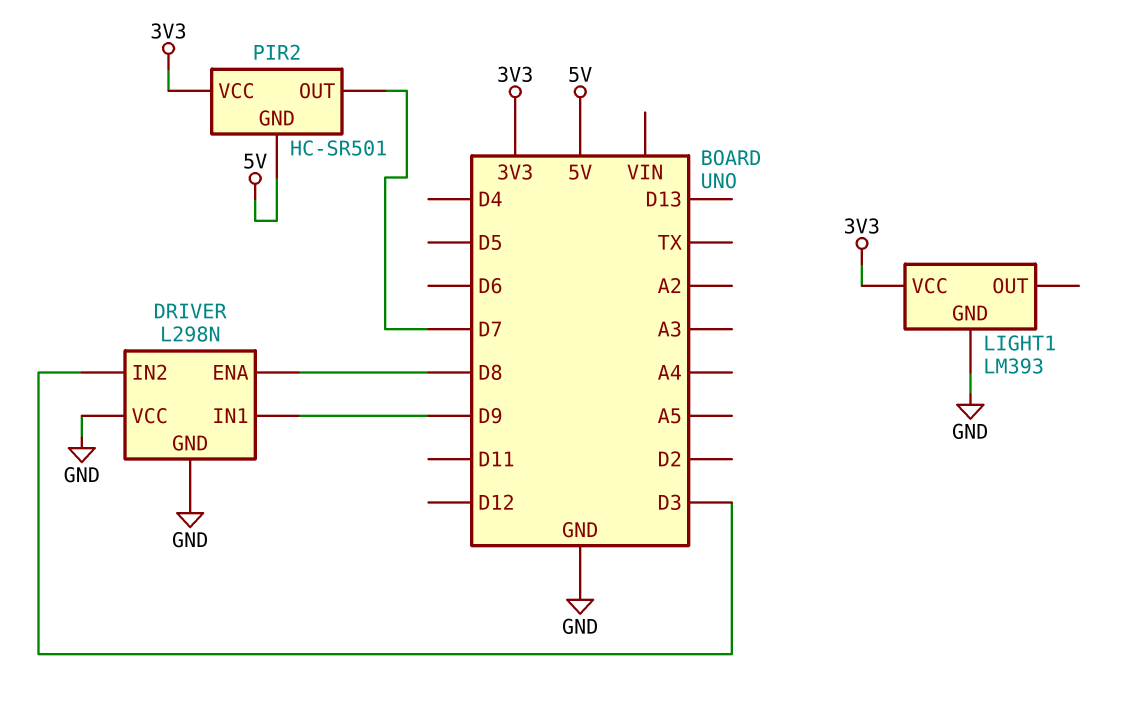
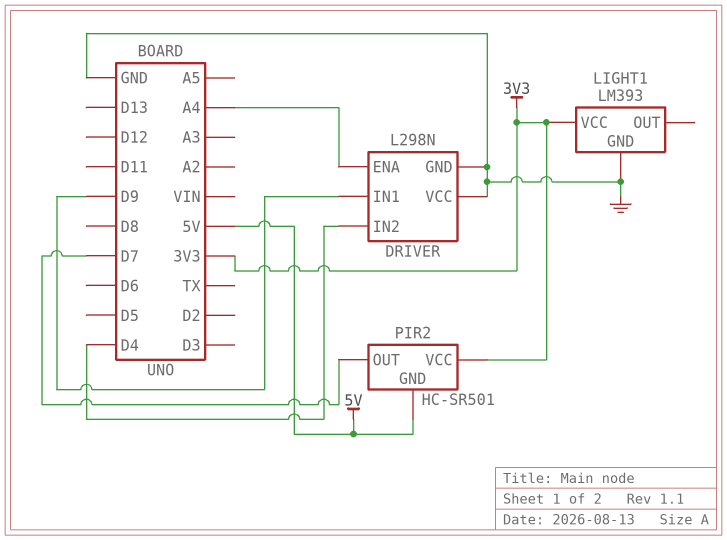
DRIVER pin ENA: D8 -> A4
DRIVER pin IN2: D3 -> D4

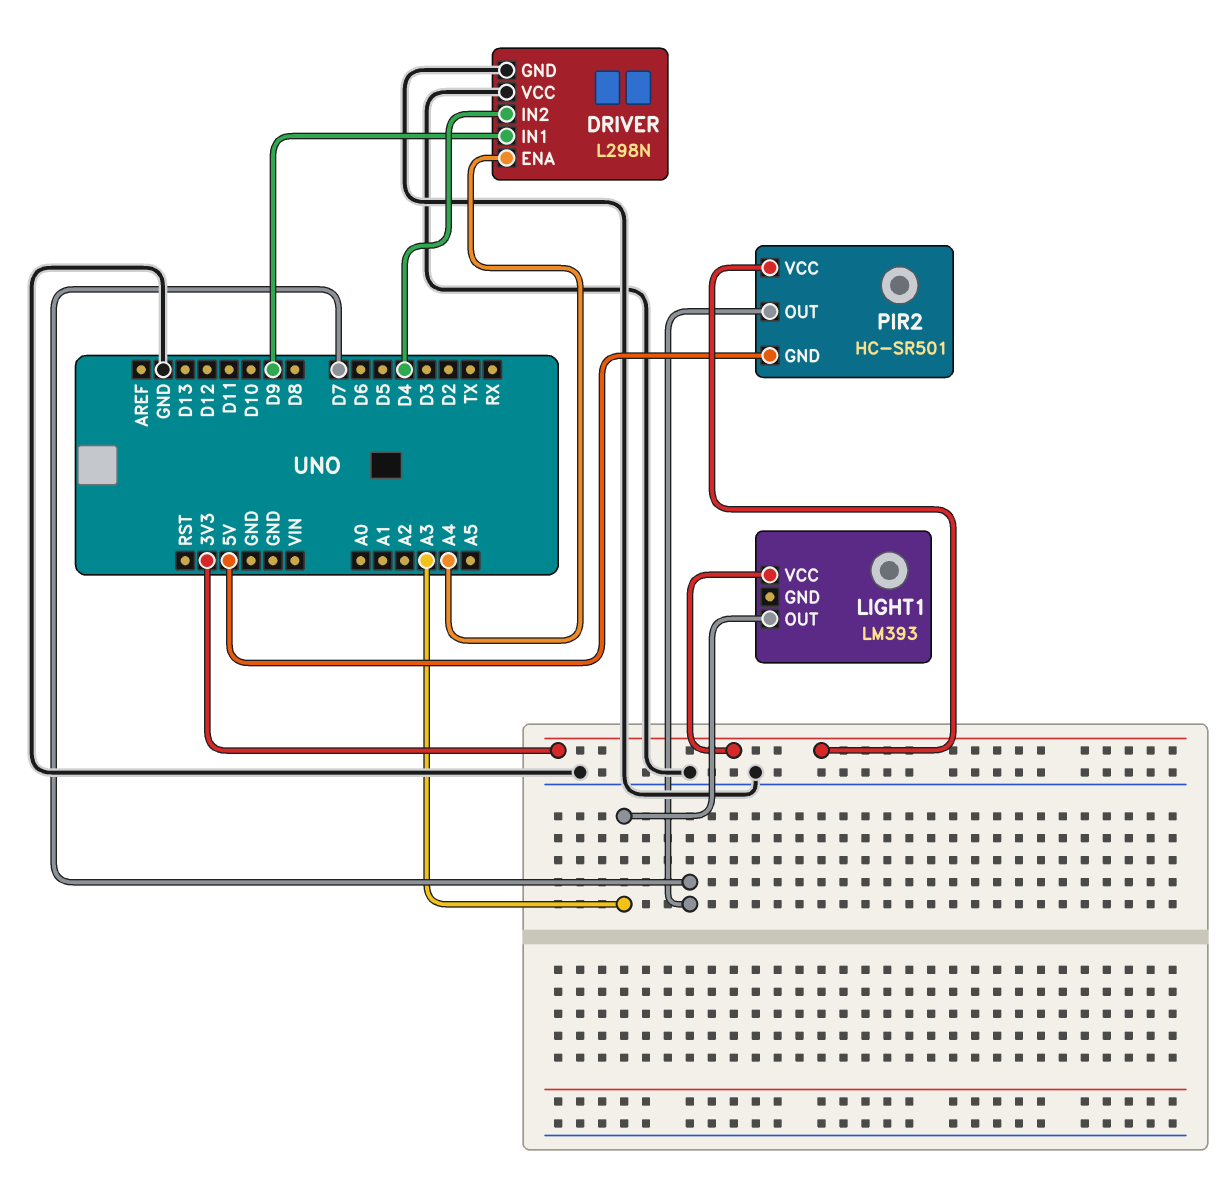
LIGHT1 pin GND: GND -> none
LIGHT1 pin OUT: none -> A3

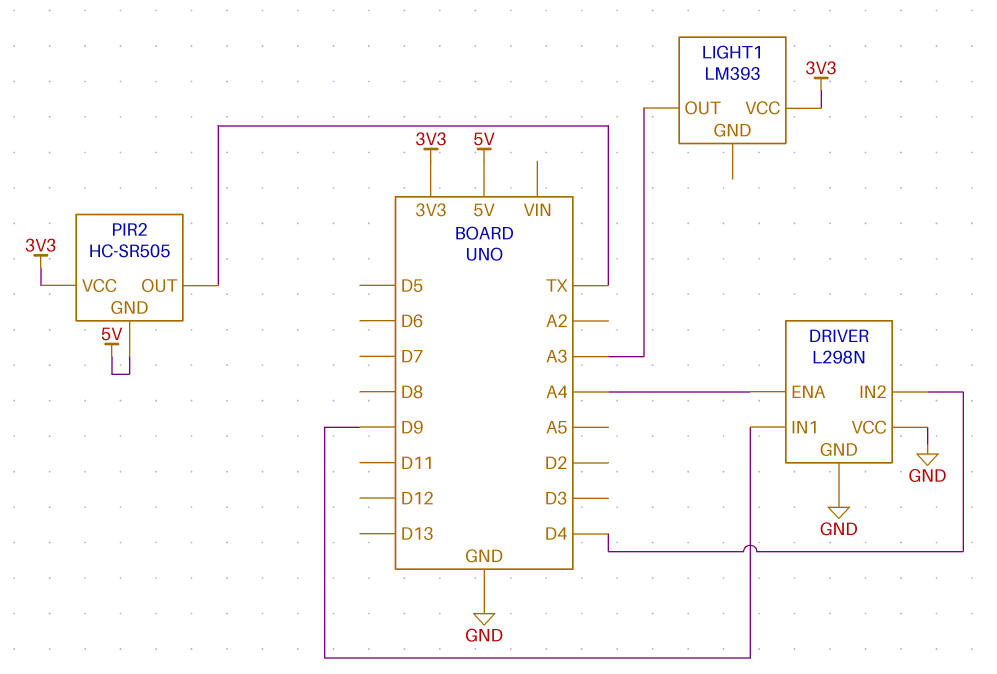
PIR2: HC-SR501 -> HC-SR505
PIR2 pin OUT: D7 -> TX

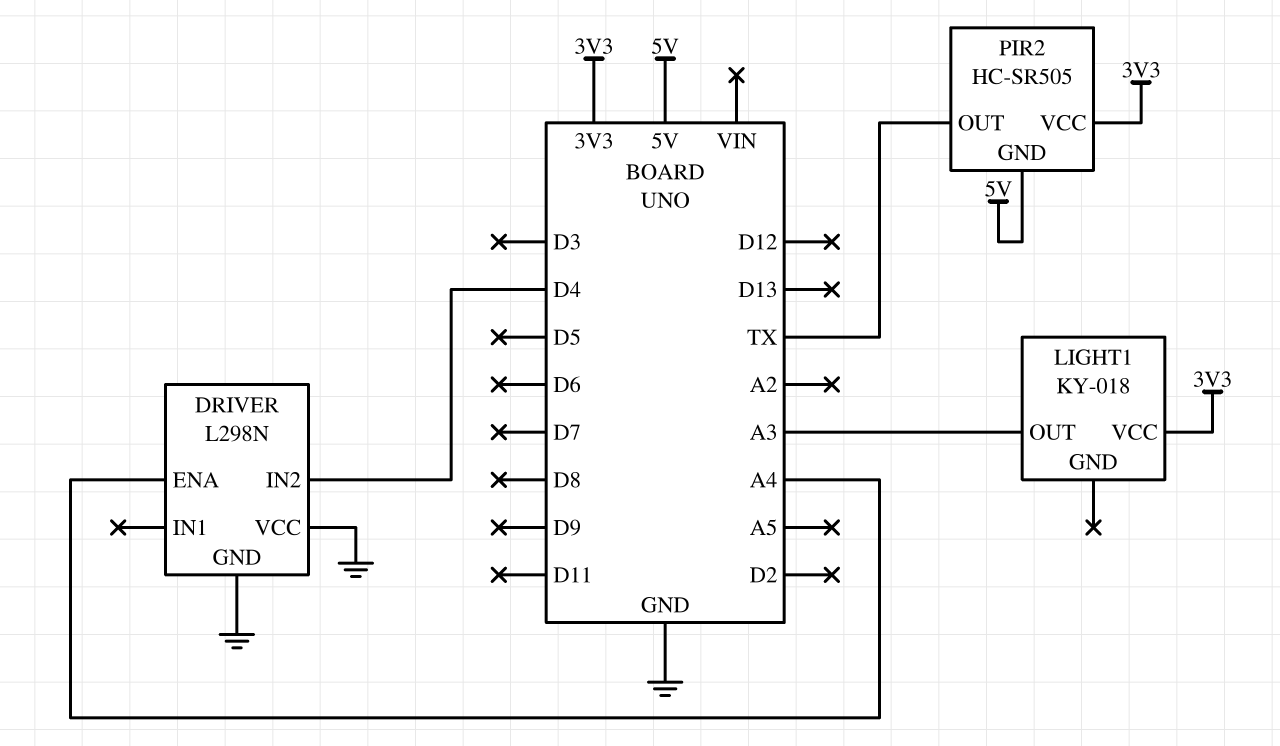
DRIVER pin IN1: D9 -> none
LIGHT1: LM393 -> KY-018

